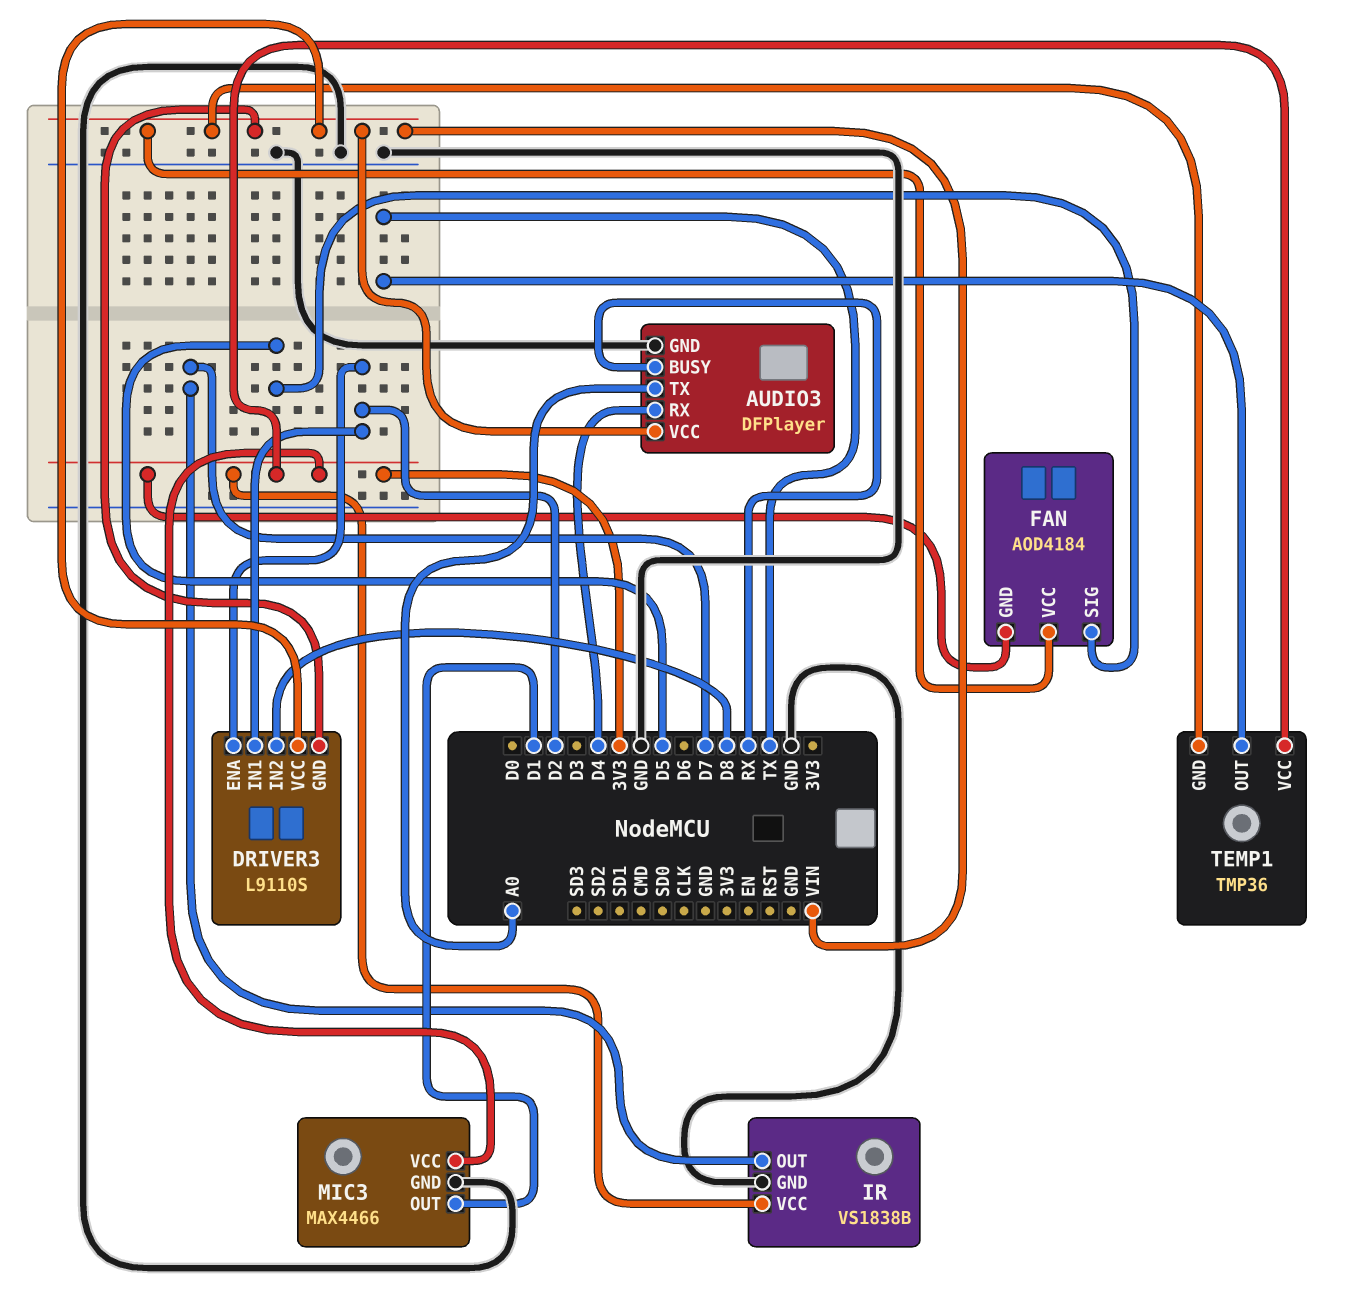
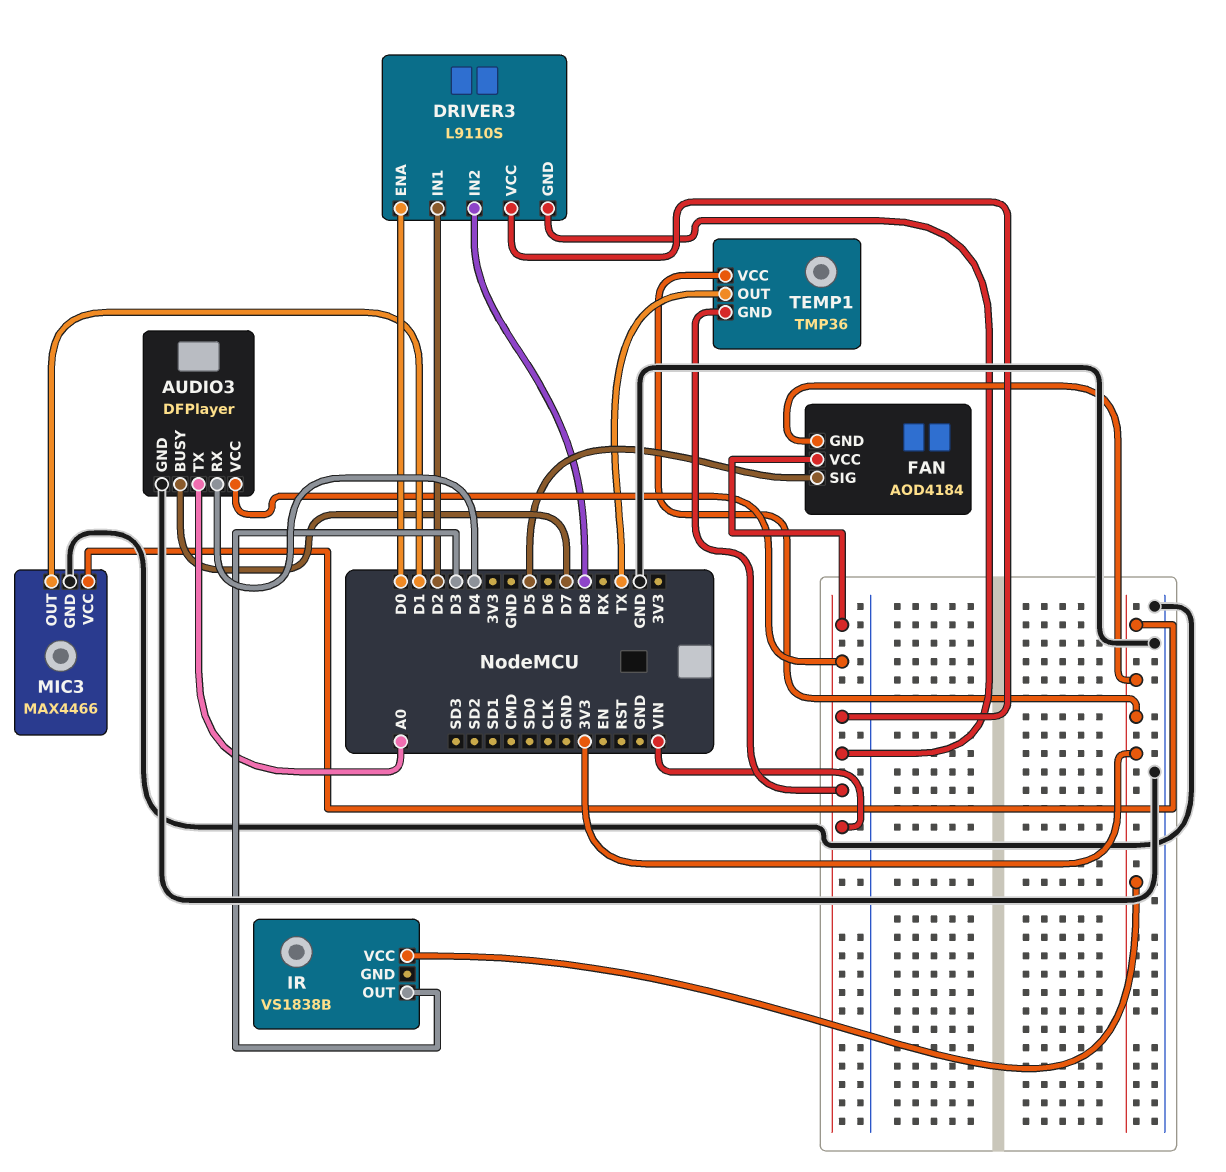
AUDIO3 pin BUSY: RX -> D7
DRIVER3 pin ENA: D2 -> D0
IR pin GND: GND -> none
IR pin OUT: D7 -> D3

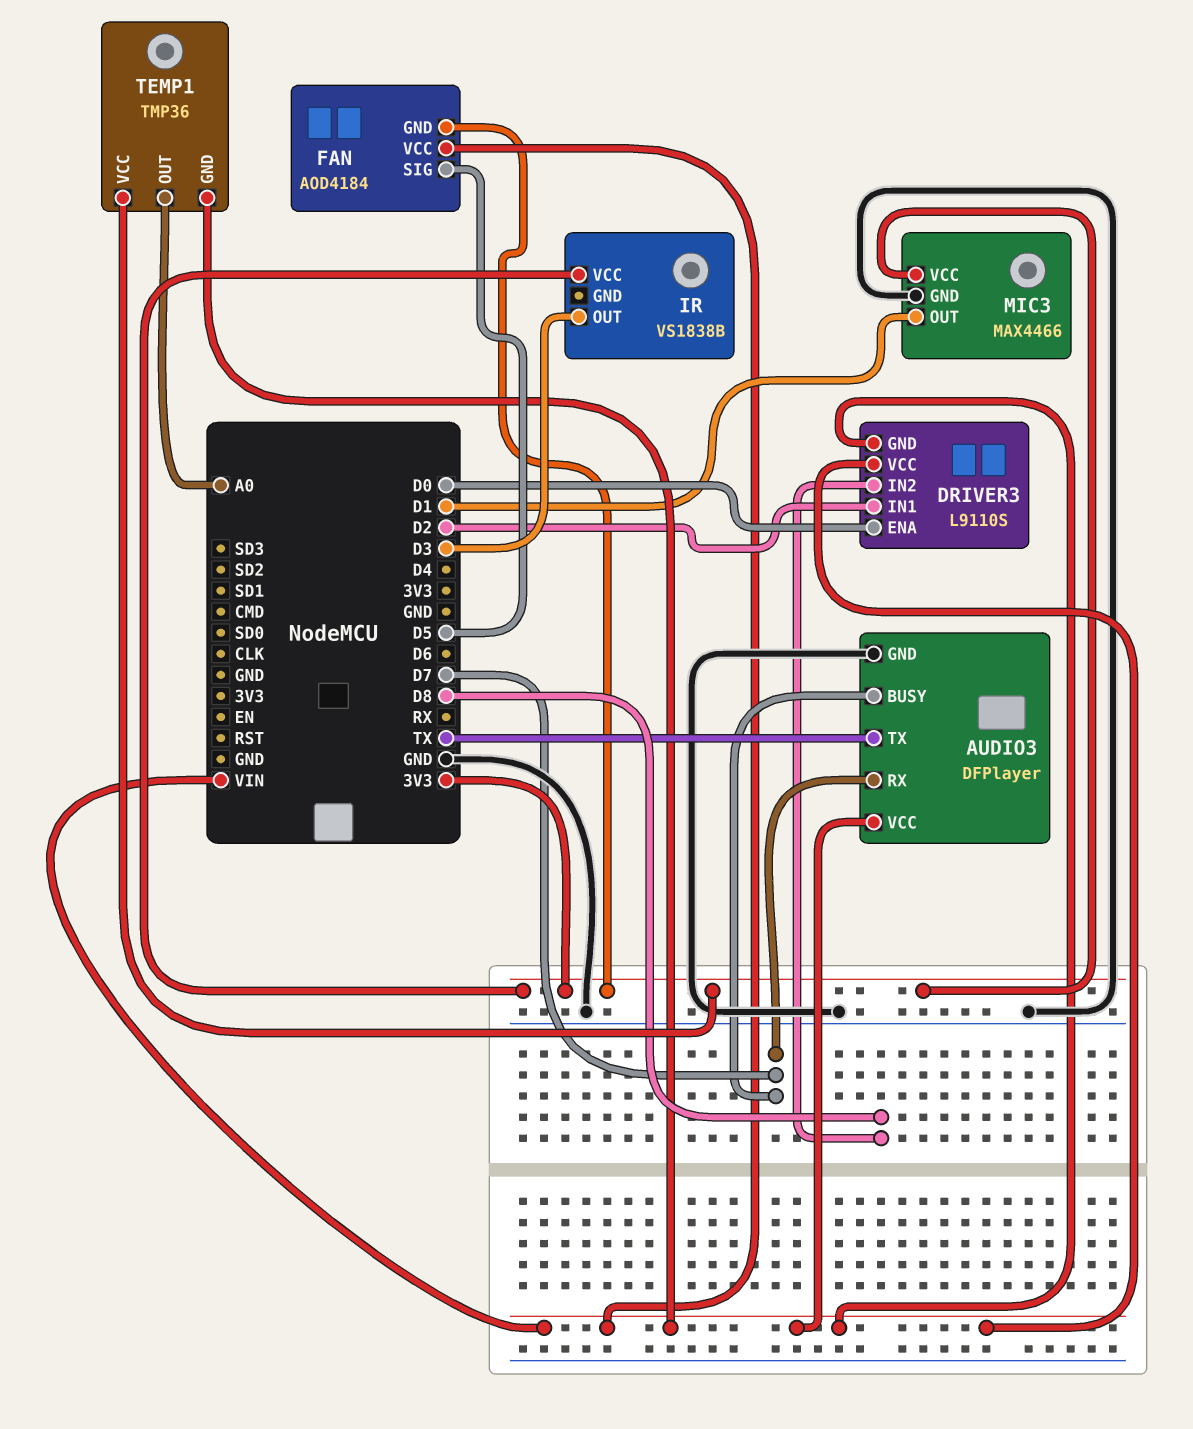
AUDIO3 pin RX: D4 -> D7
AUDIO3 pin TX: A0 -> TX
TEMP1 pin OUT: TX -> A0

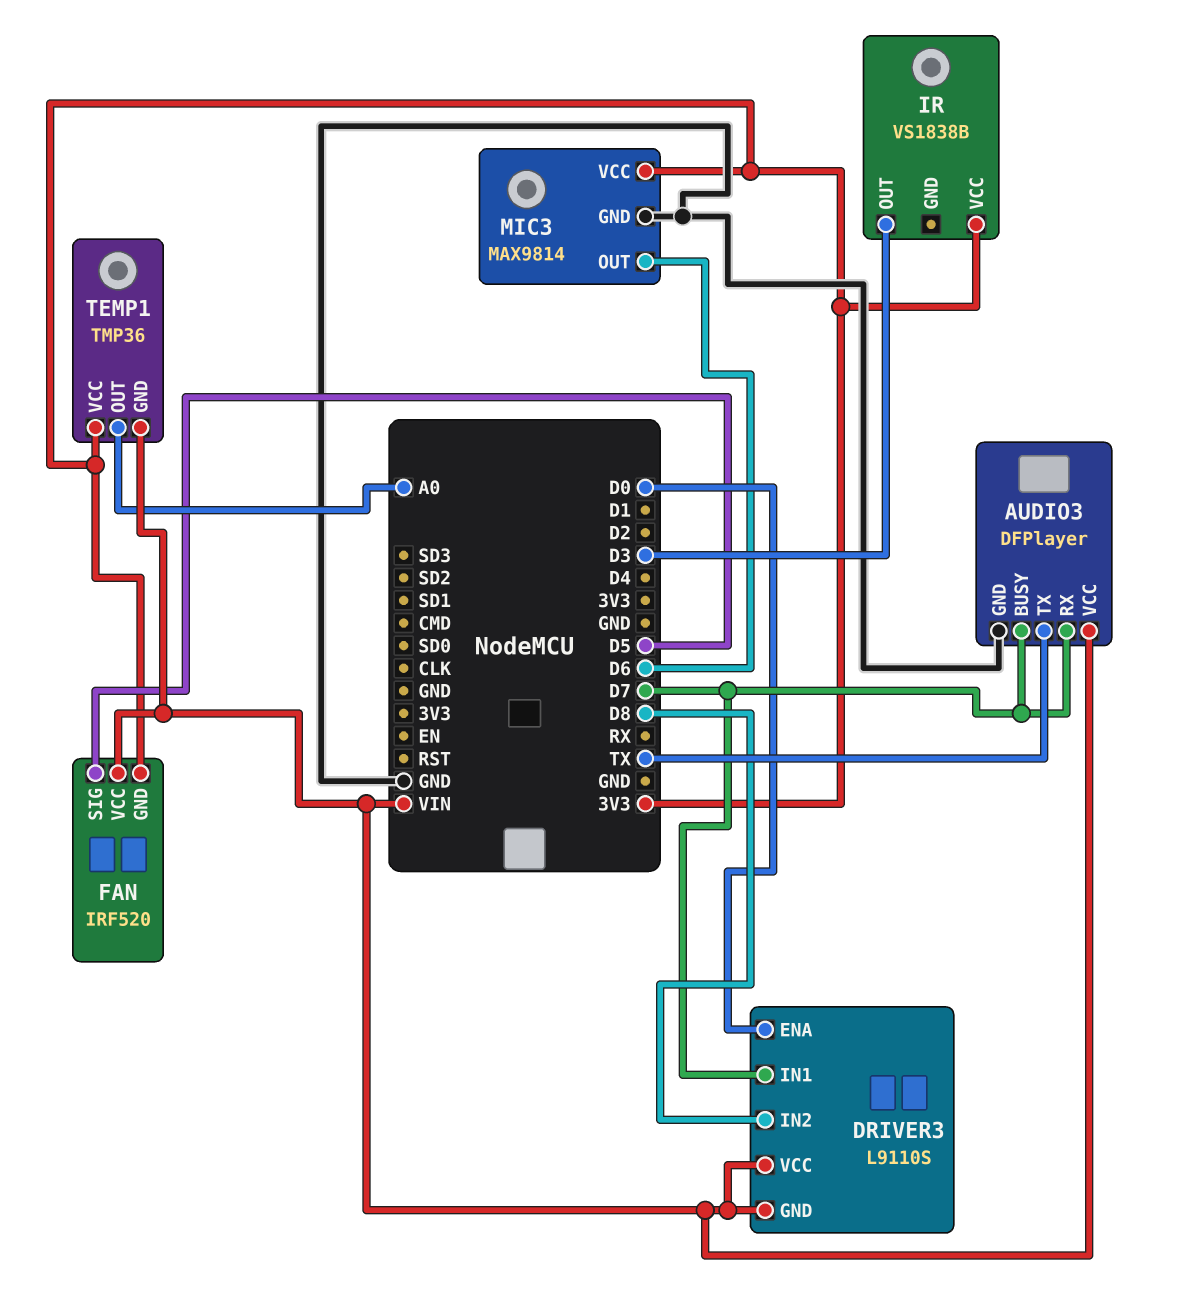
DRIVER3 pin IN1: D2 -> D7
FAN: AOD4184 -> IRF520
MIC3: MAX4466 -> MAX9814
MIC3 pin OUT: D1 -> D6

